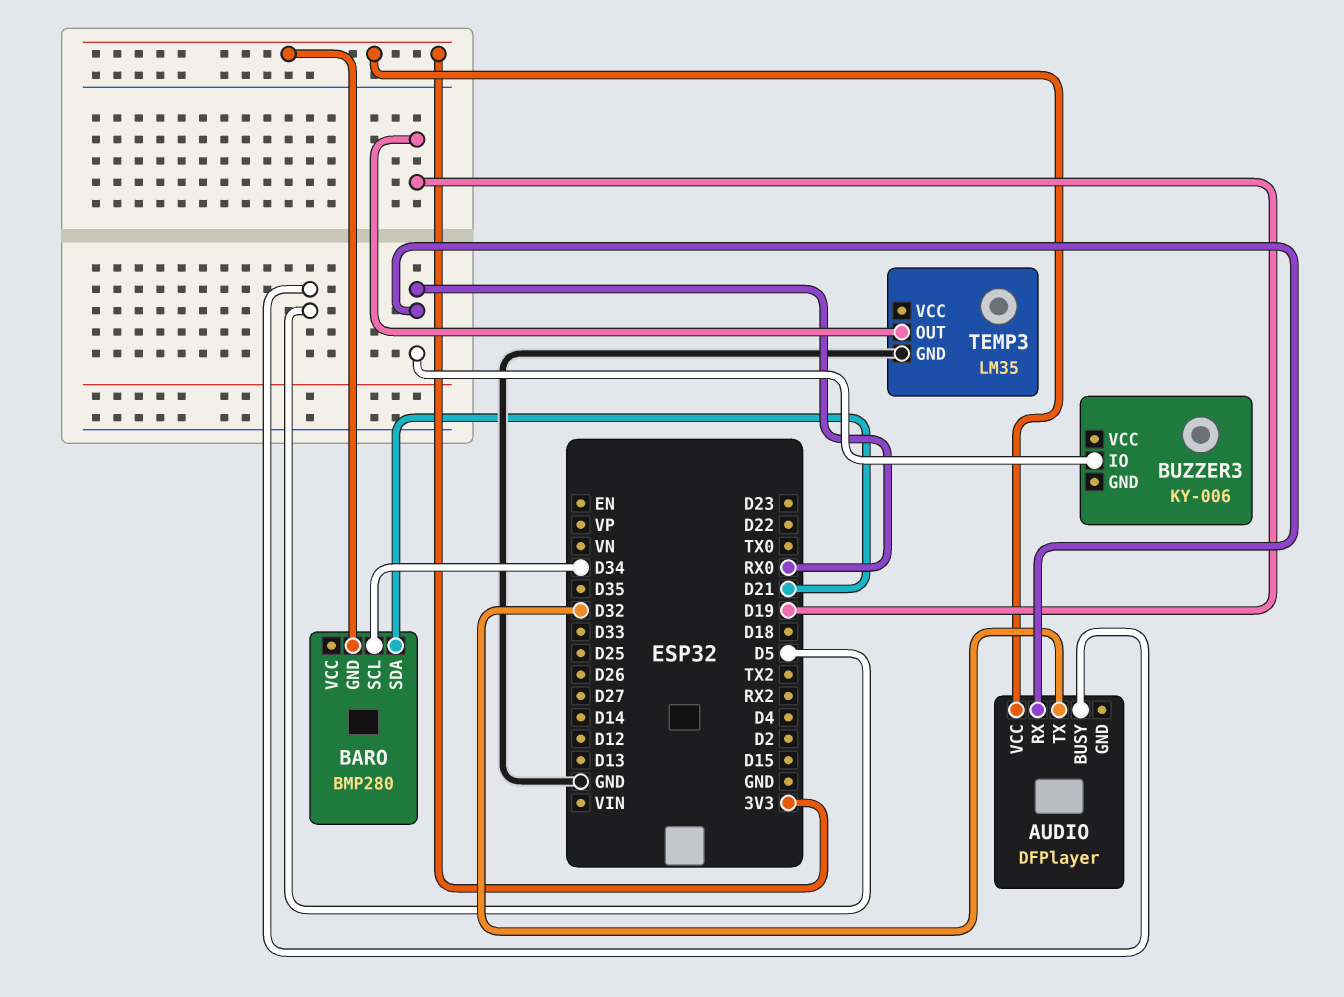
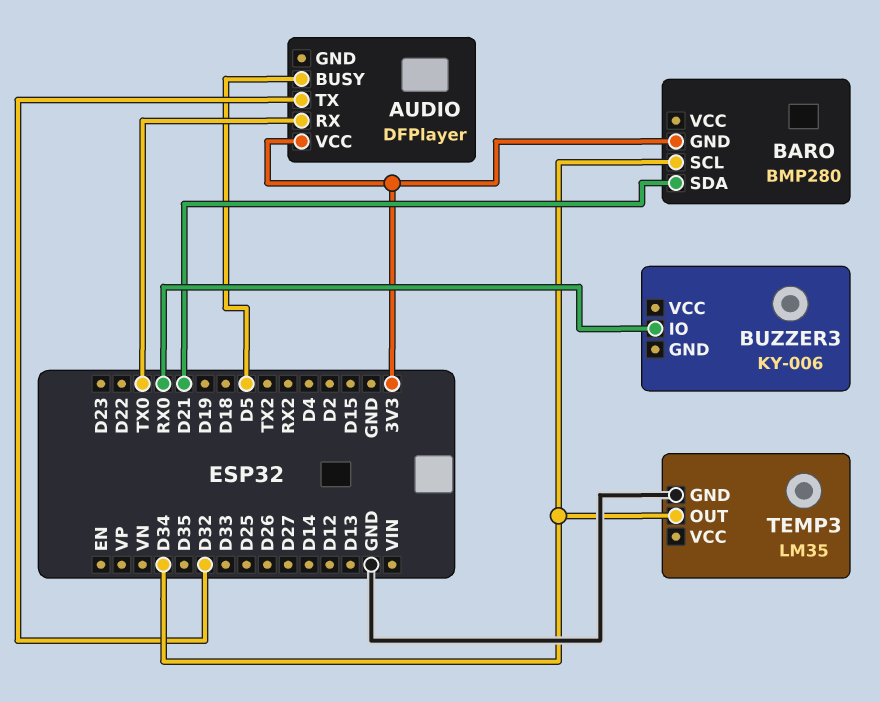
AUDIO pin RX: RX0 -> TX0
TEMP3 pin OUT: D19 -> D34

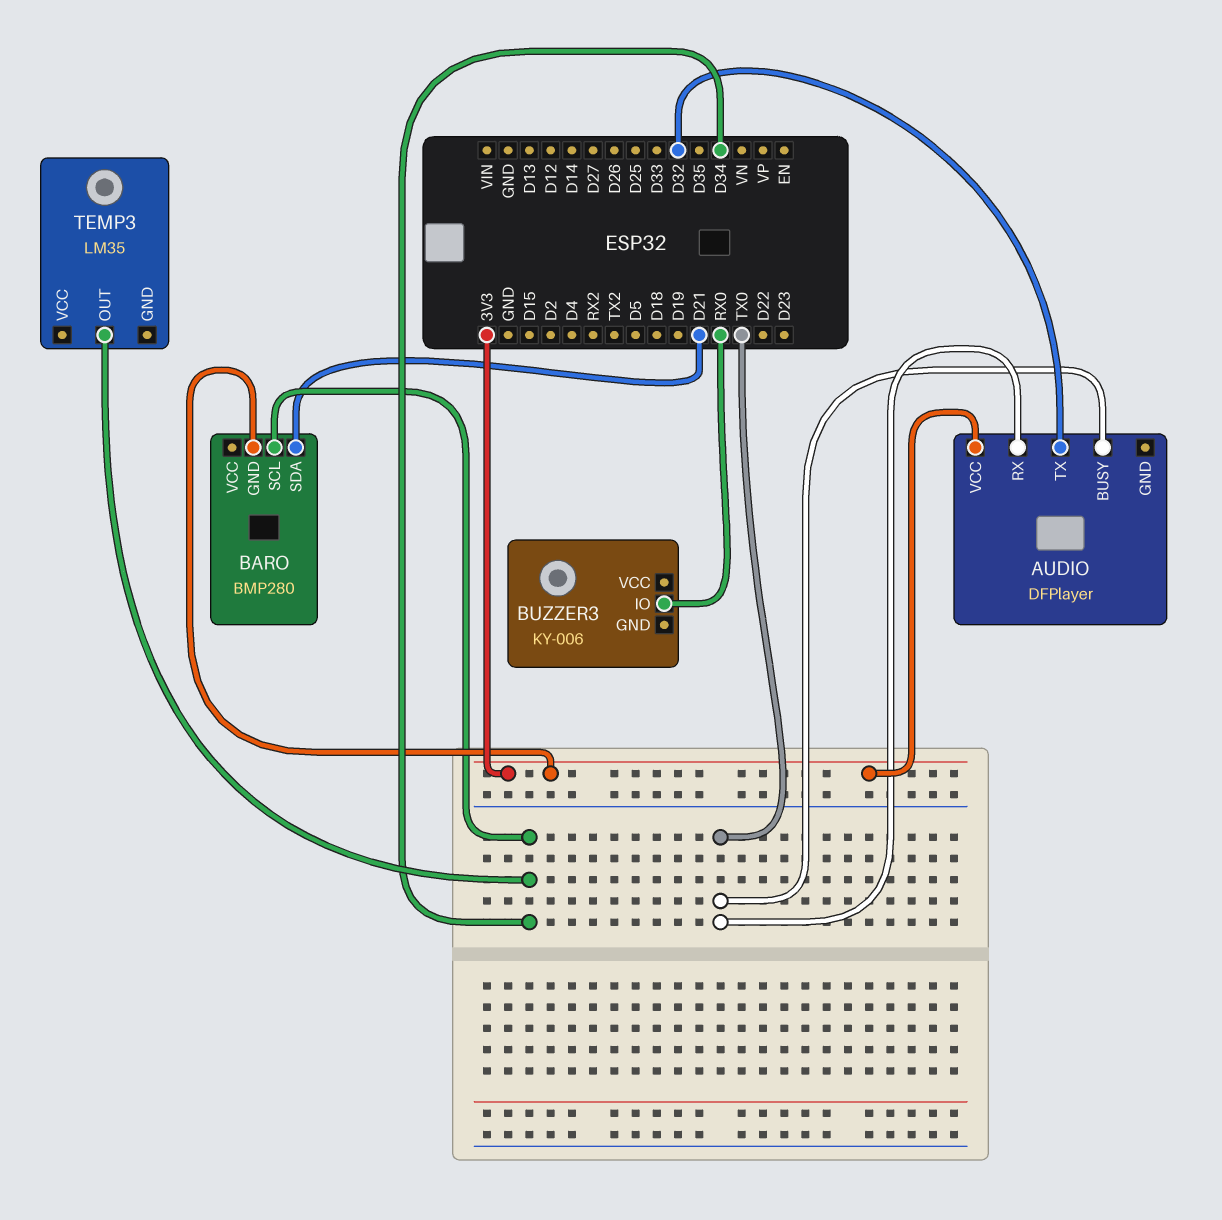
AUDIO pin BUSY: D5 -> TX0
TEMP3 pin GND: GND -> none

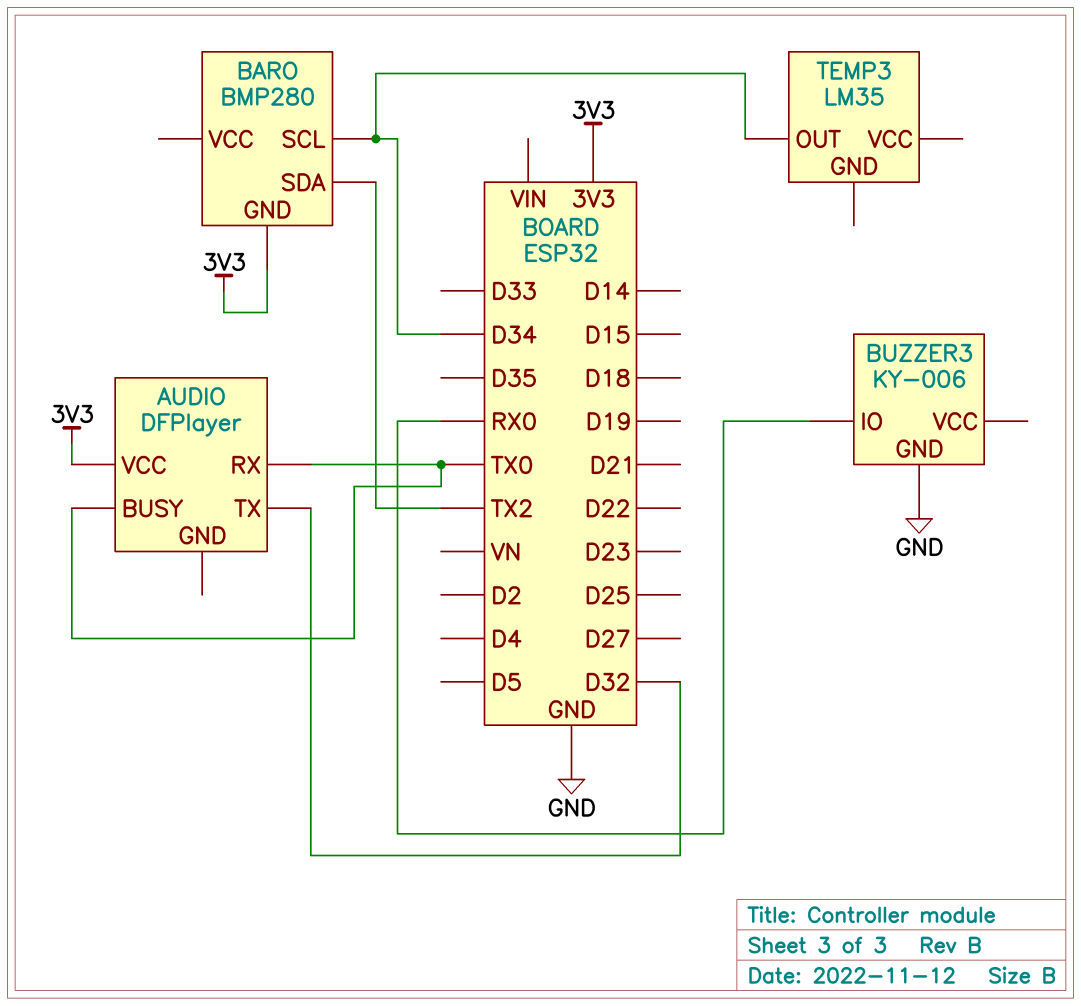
BARO pin SDA: D21 -> TX2
BUZZER3 pin GND: none -> GND

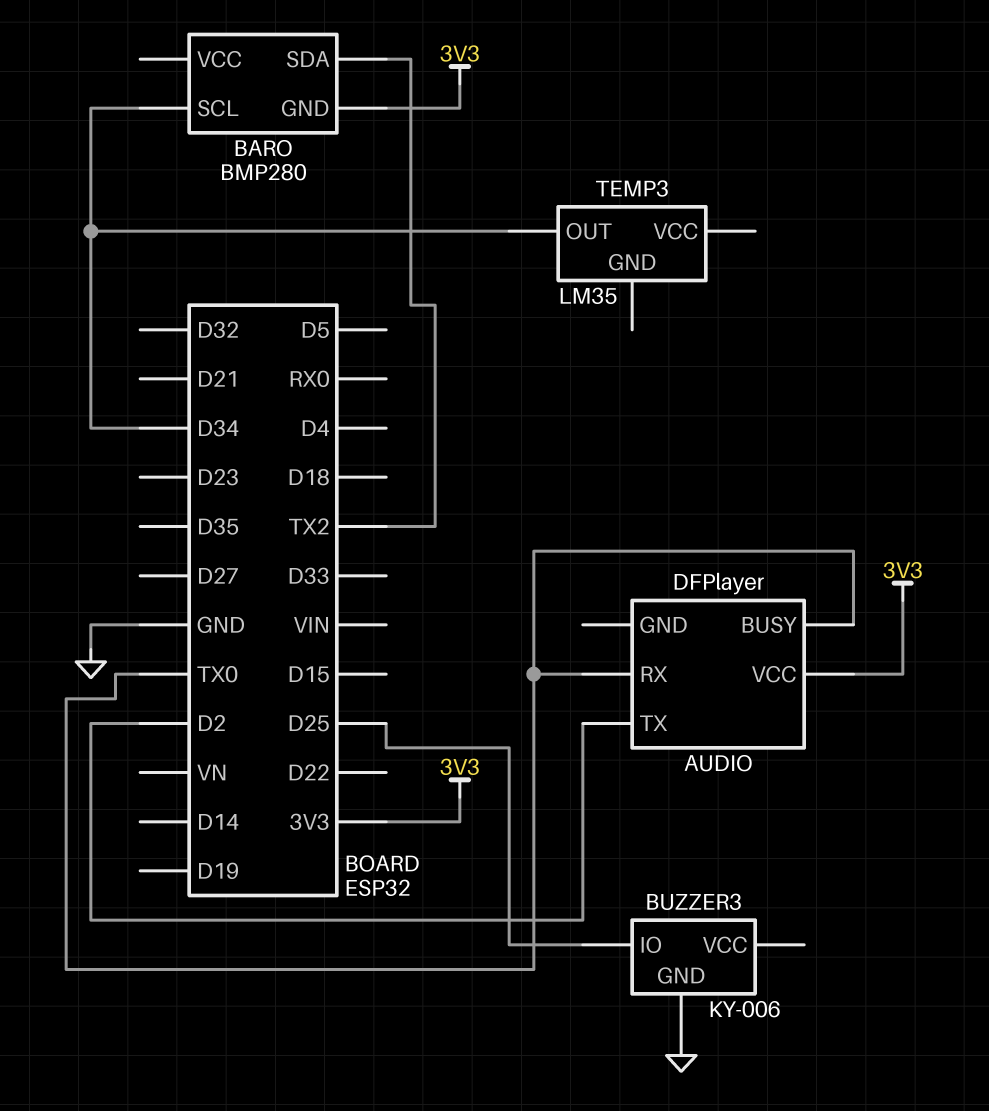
AUDIO pin TX: D32 -> D2
BUZZER3 pin IO: RX0 -> D25

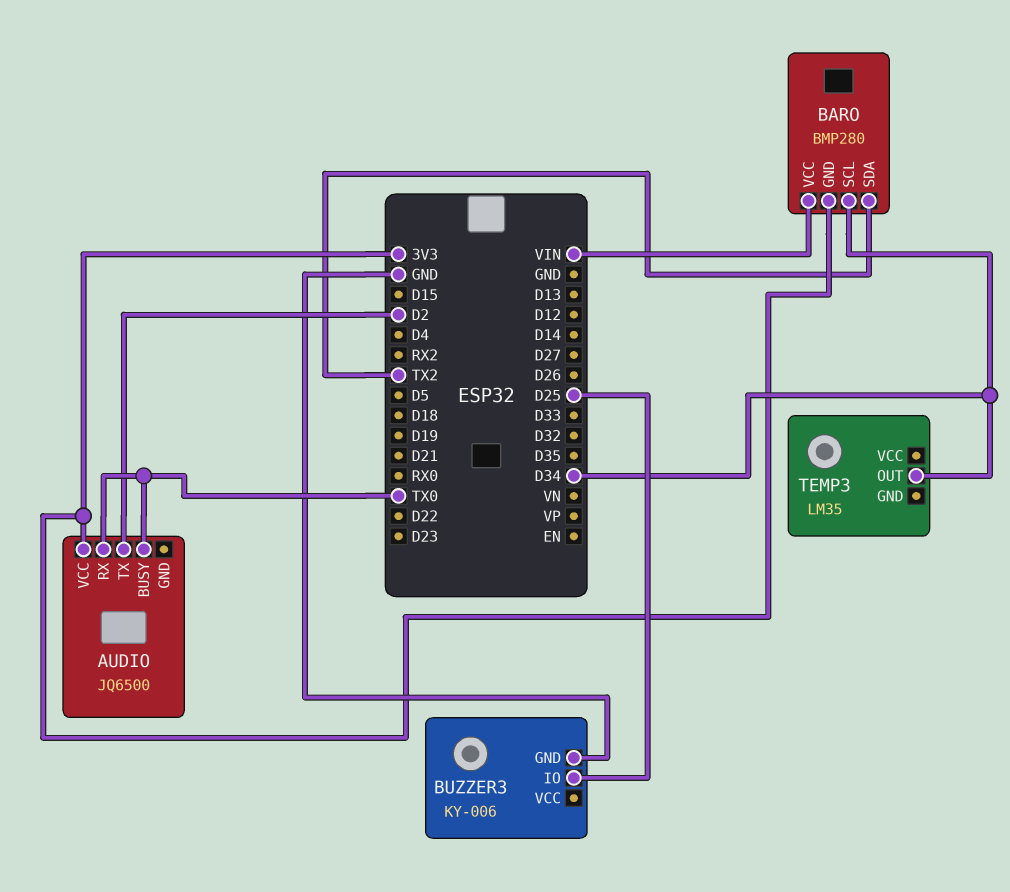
AUDIO: DFPlayer -> JQ6500
BARO pin VCC: none -> VIN

